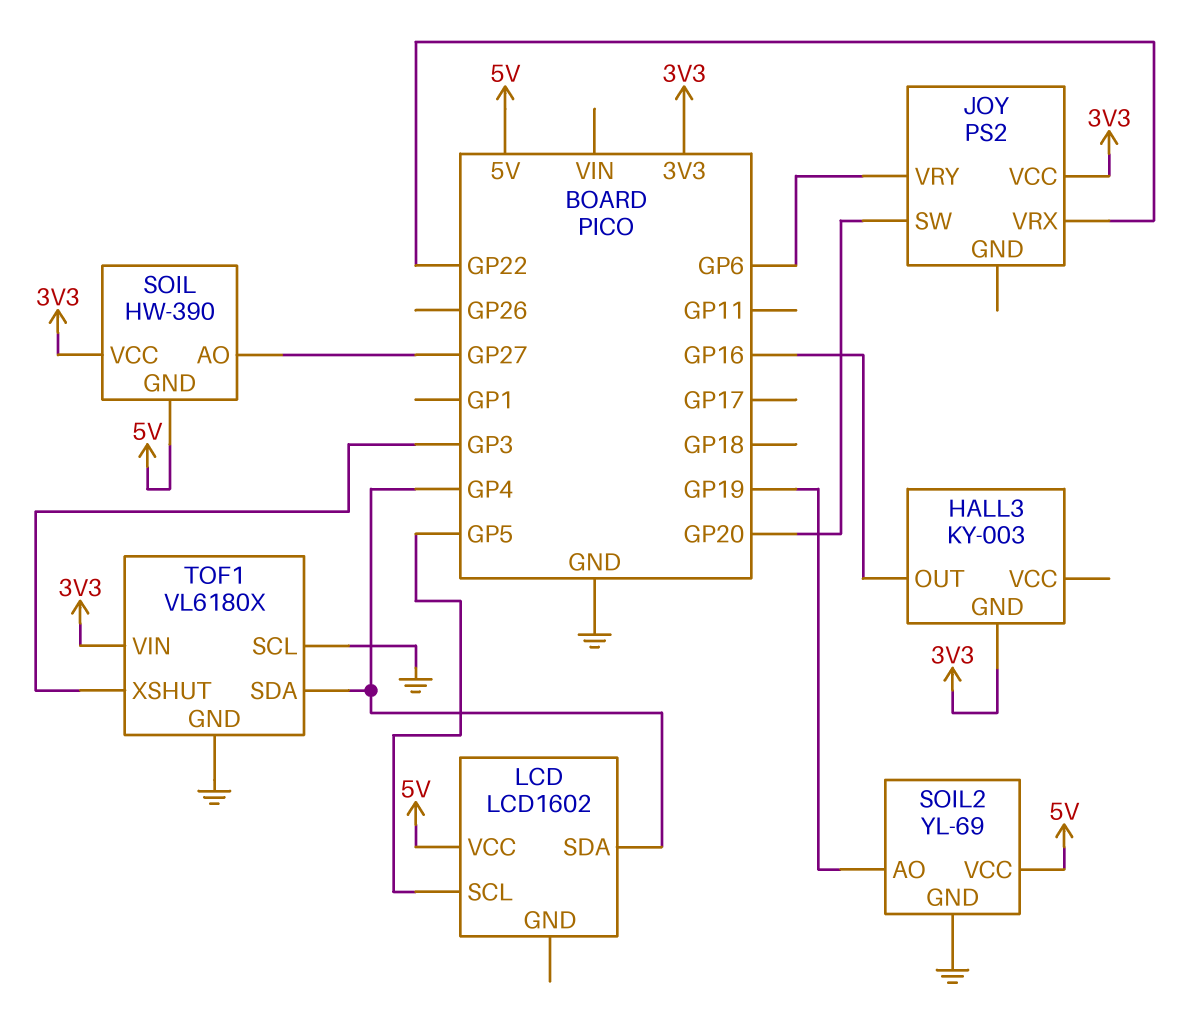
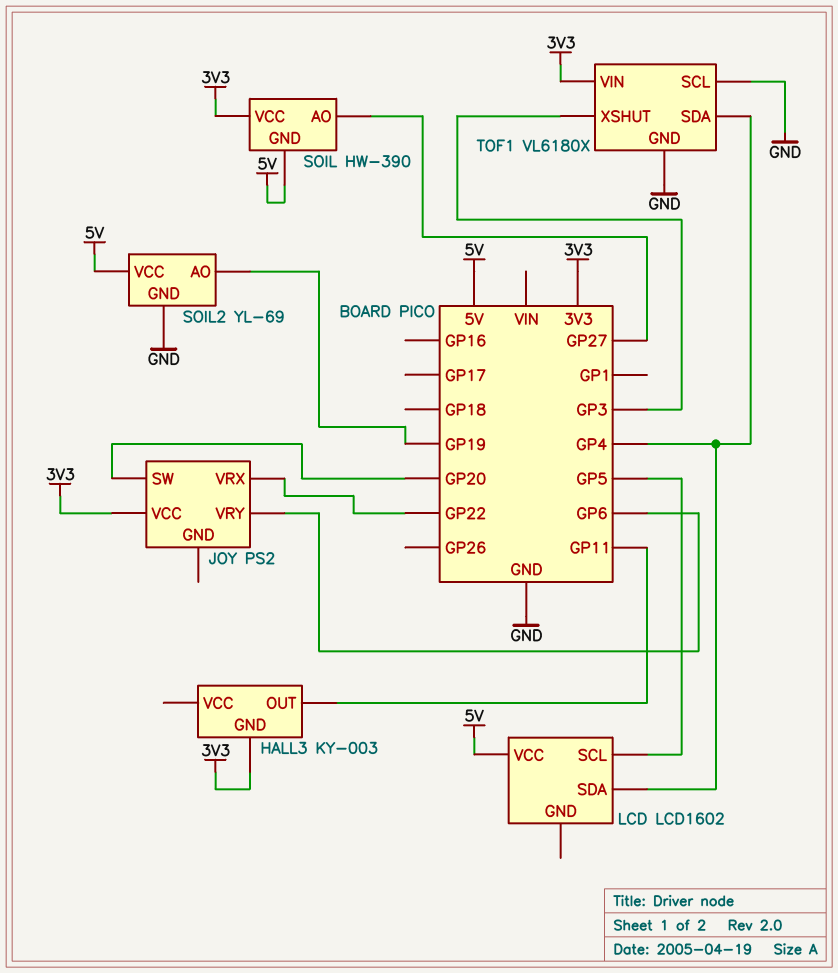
HALL3 pin OUT: GP16 -> GP11

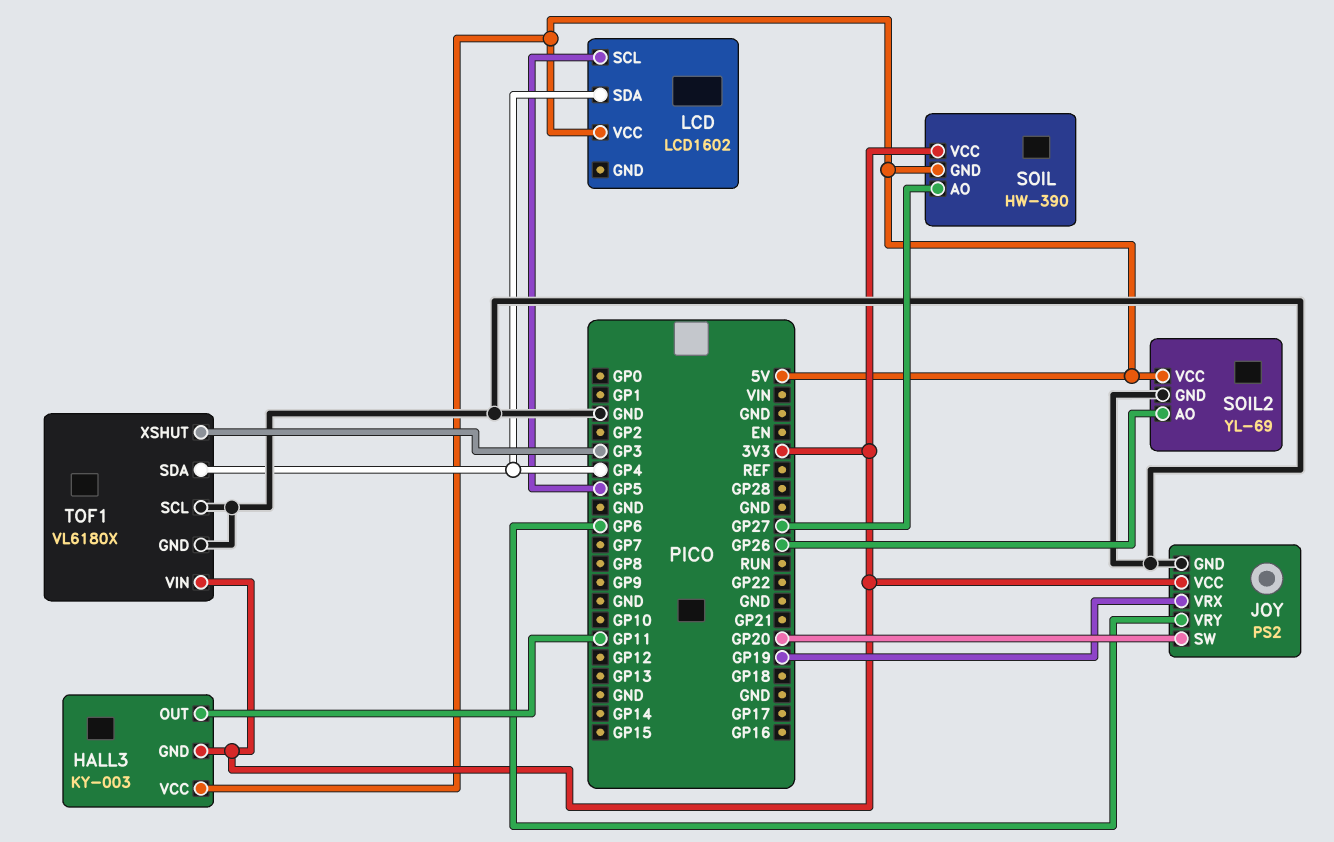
HALL3 pin VCC: none -> 5V
JOY pin GND: none -> GND
JOY pin VRX: GP22 -> GP19
SOIL2 pin AO: GP19 -> GP26

